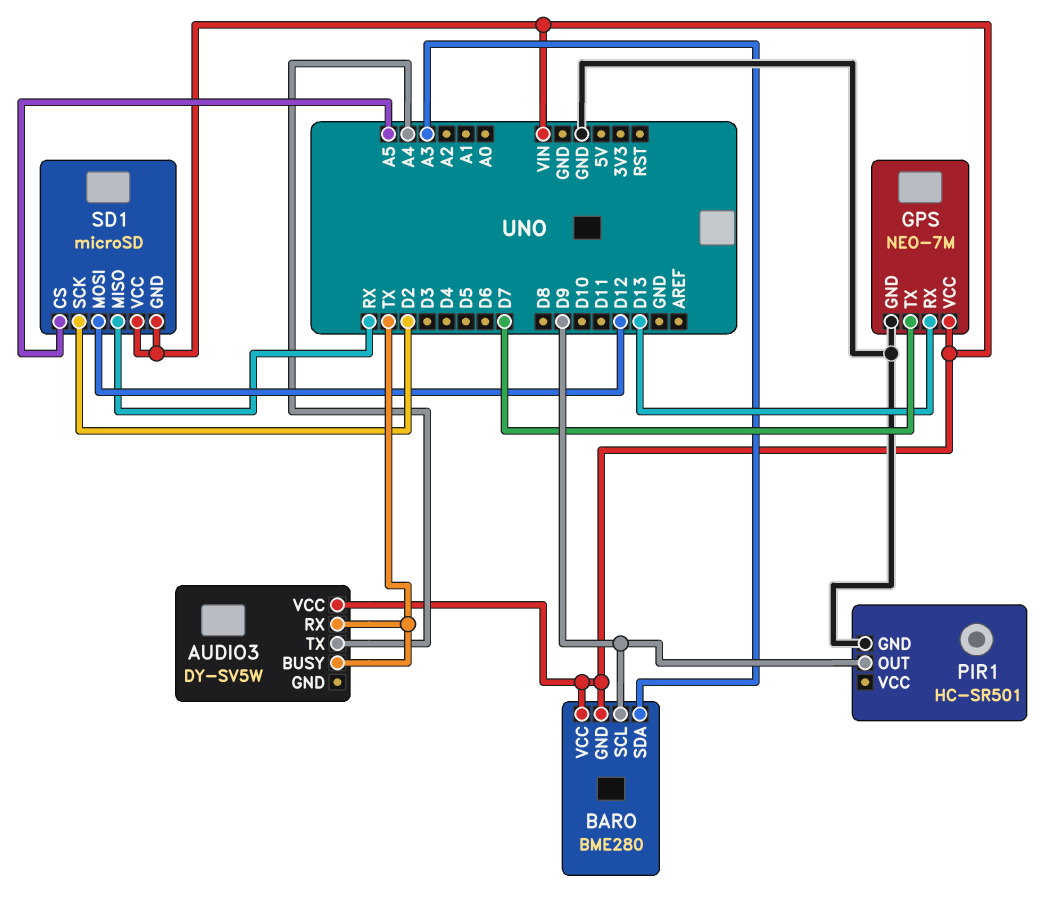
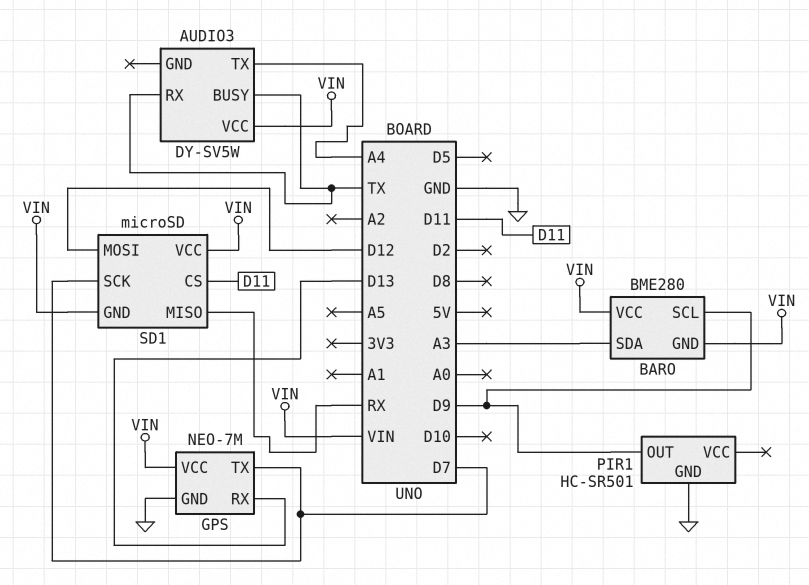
SD1 pin CS: A5 -> D11
SD1 pin SCK: D2 -> D7

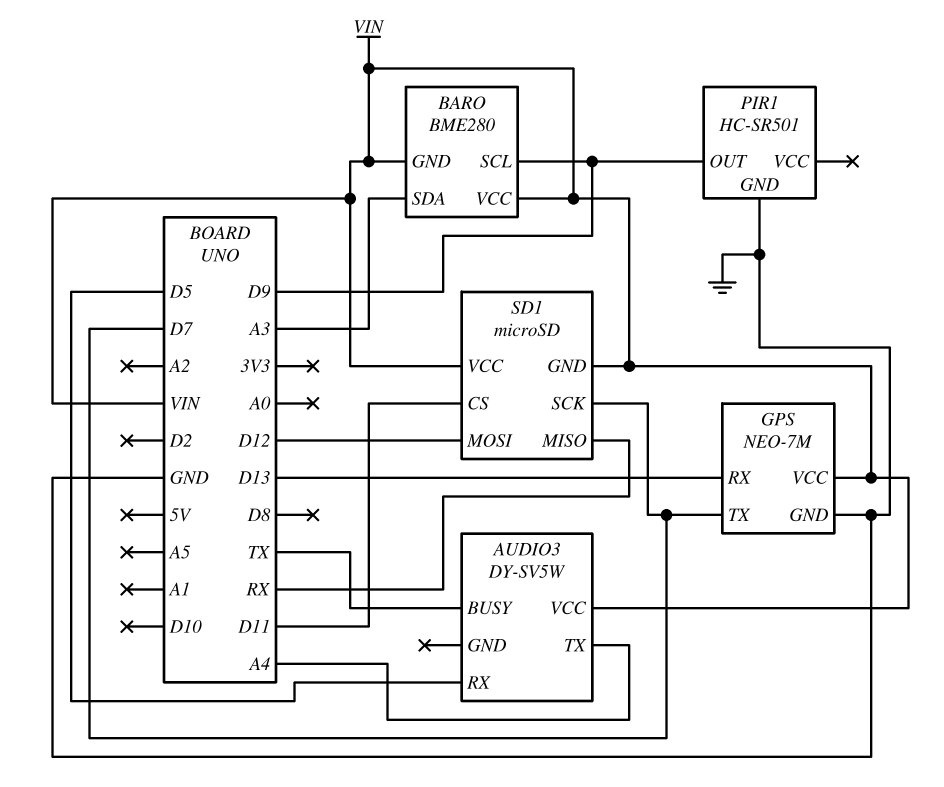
AUDIO3 pin RX: TX -> D5

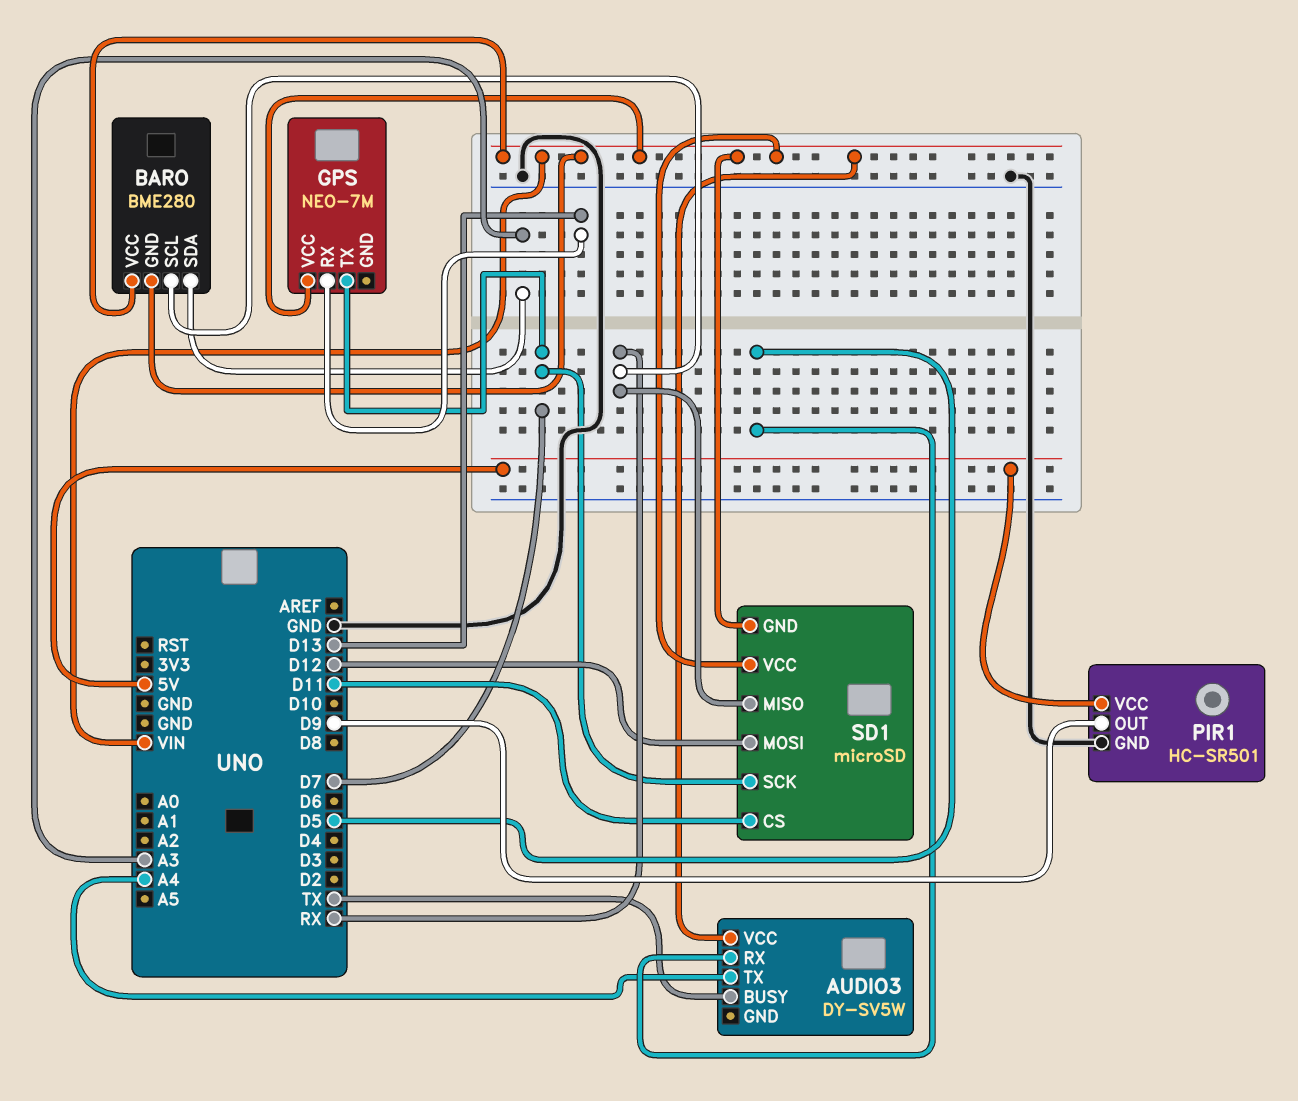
BARO pin SCL: D9 -> RX
GPS pin GND: GND -> none
PIR1 pin VCC: none -> 5V

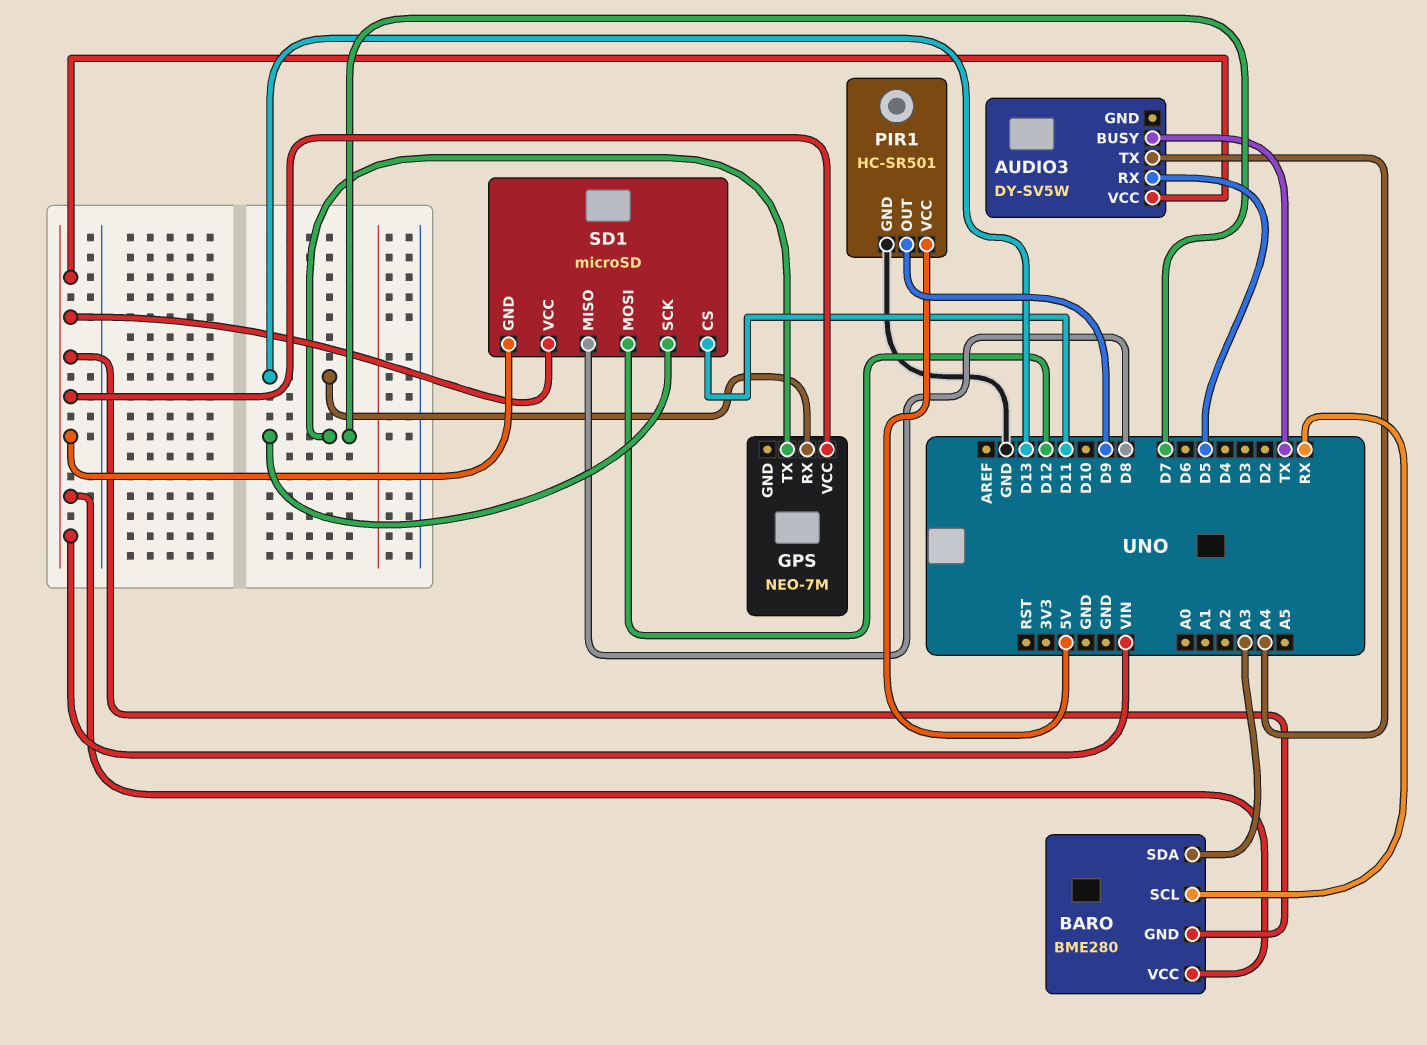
SD1 pin MISO: RX -> D8

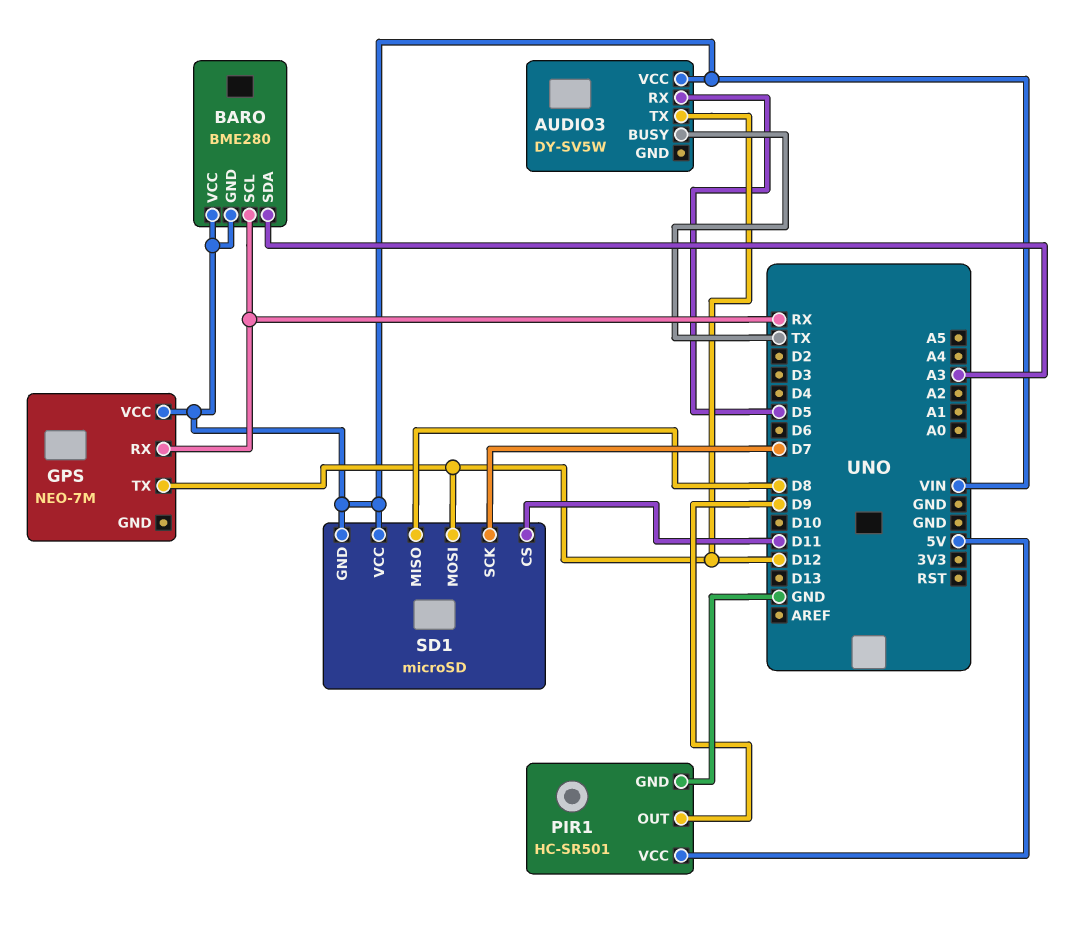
AUDIO3 pin TX: A4 -> D12
GPS pin RX: D13 -> RX
GPS pin TX: D7 -> D12

